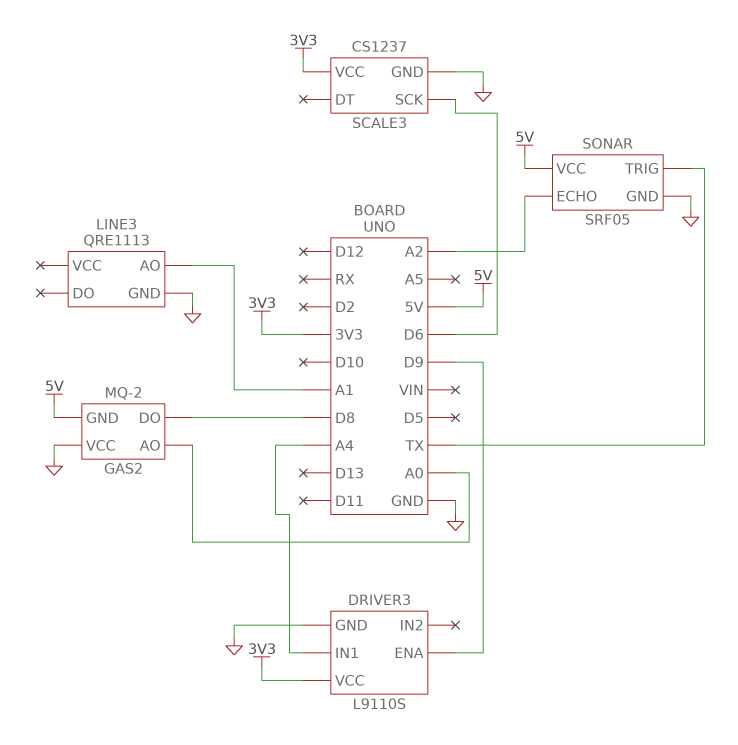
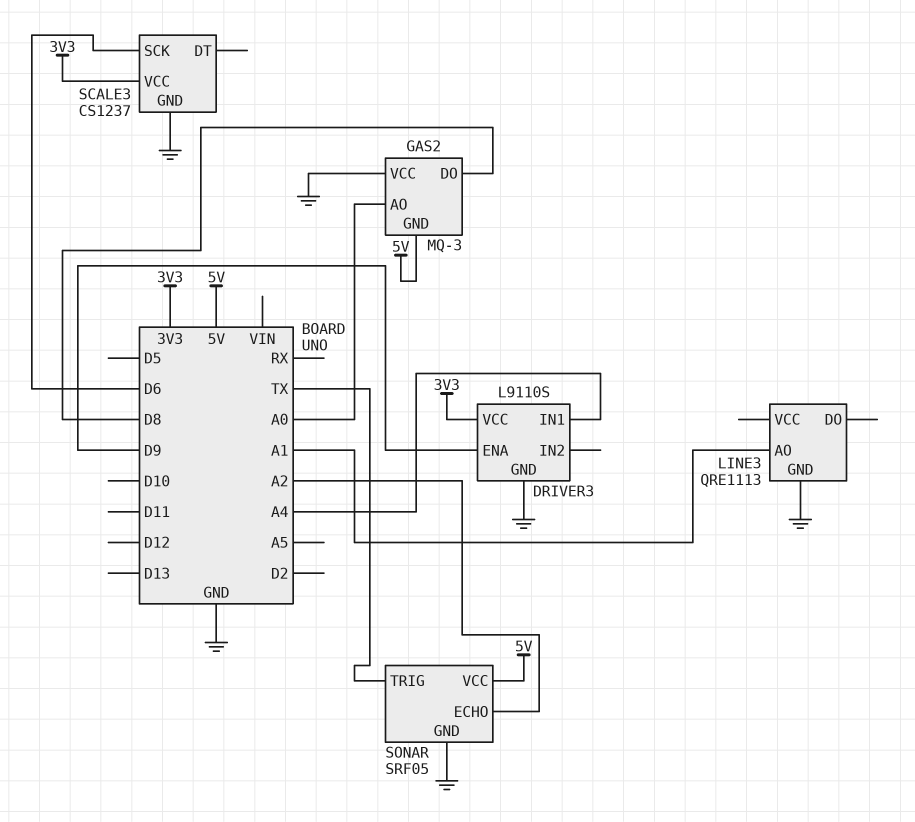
GAS2: MQ-2 -> MQ-3

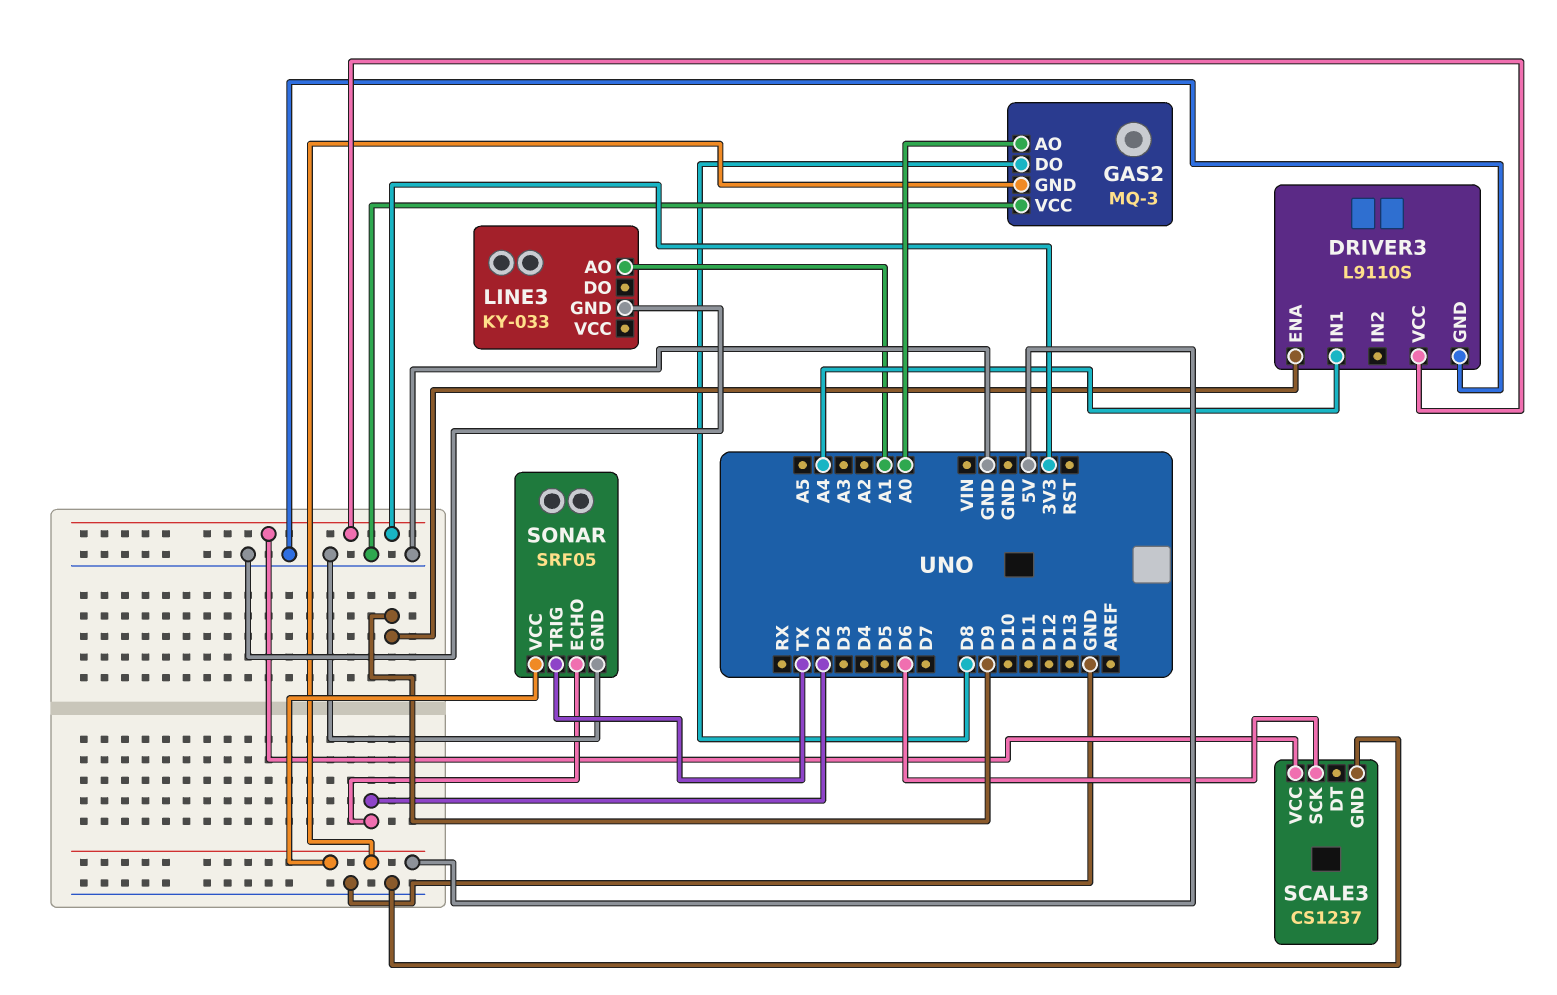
LINE3: QRE1113 -> KY-033
SONAR pin ECHO: A2 -> D2

